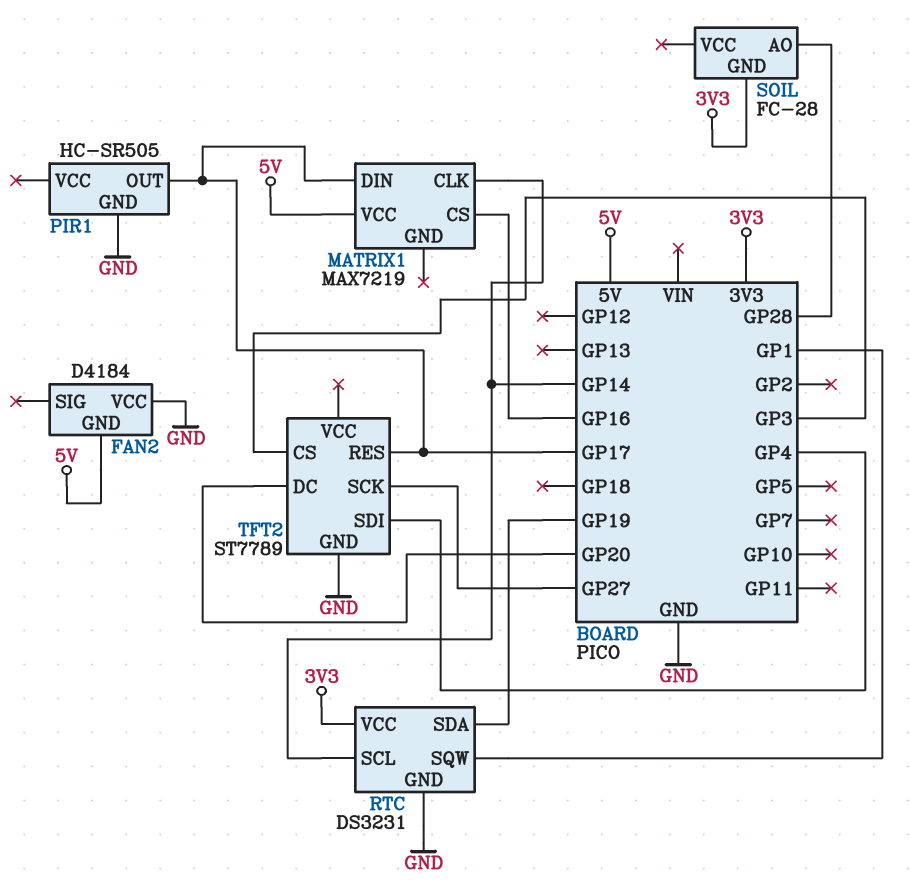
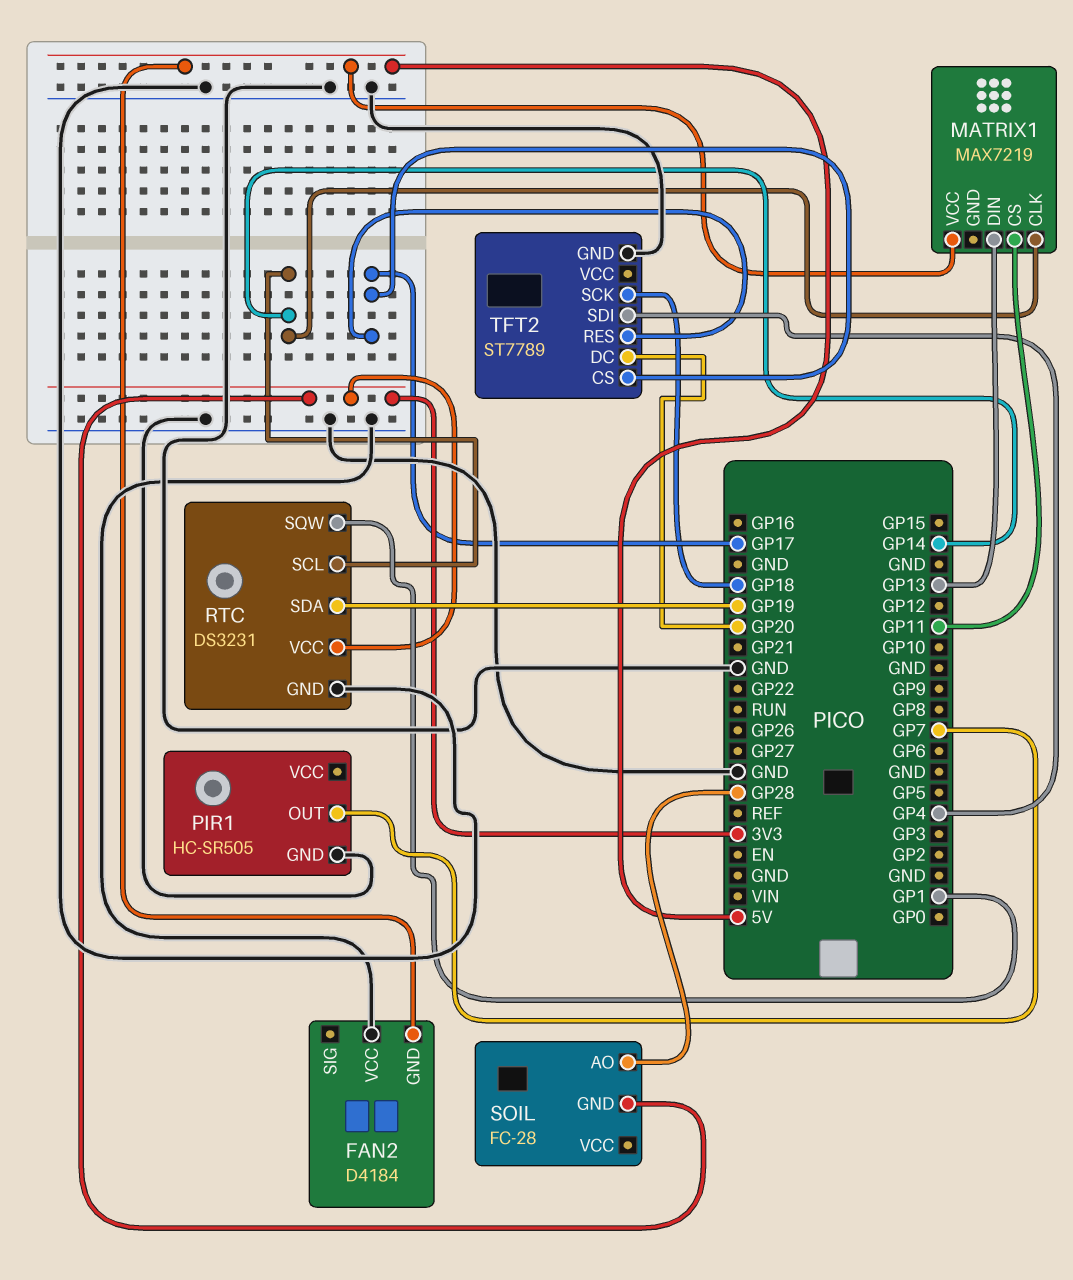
MATRIX1 pin CS: GP16 -> GP11
MATRIX1 pin DIN: GP17 -> GP13
PIR1 pin OUT: GP17 -> GP7
TFT2 pin CS: GP3 -> GP17
TFT2 pin SCK: GP27 -> GP18

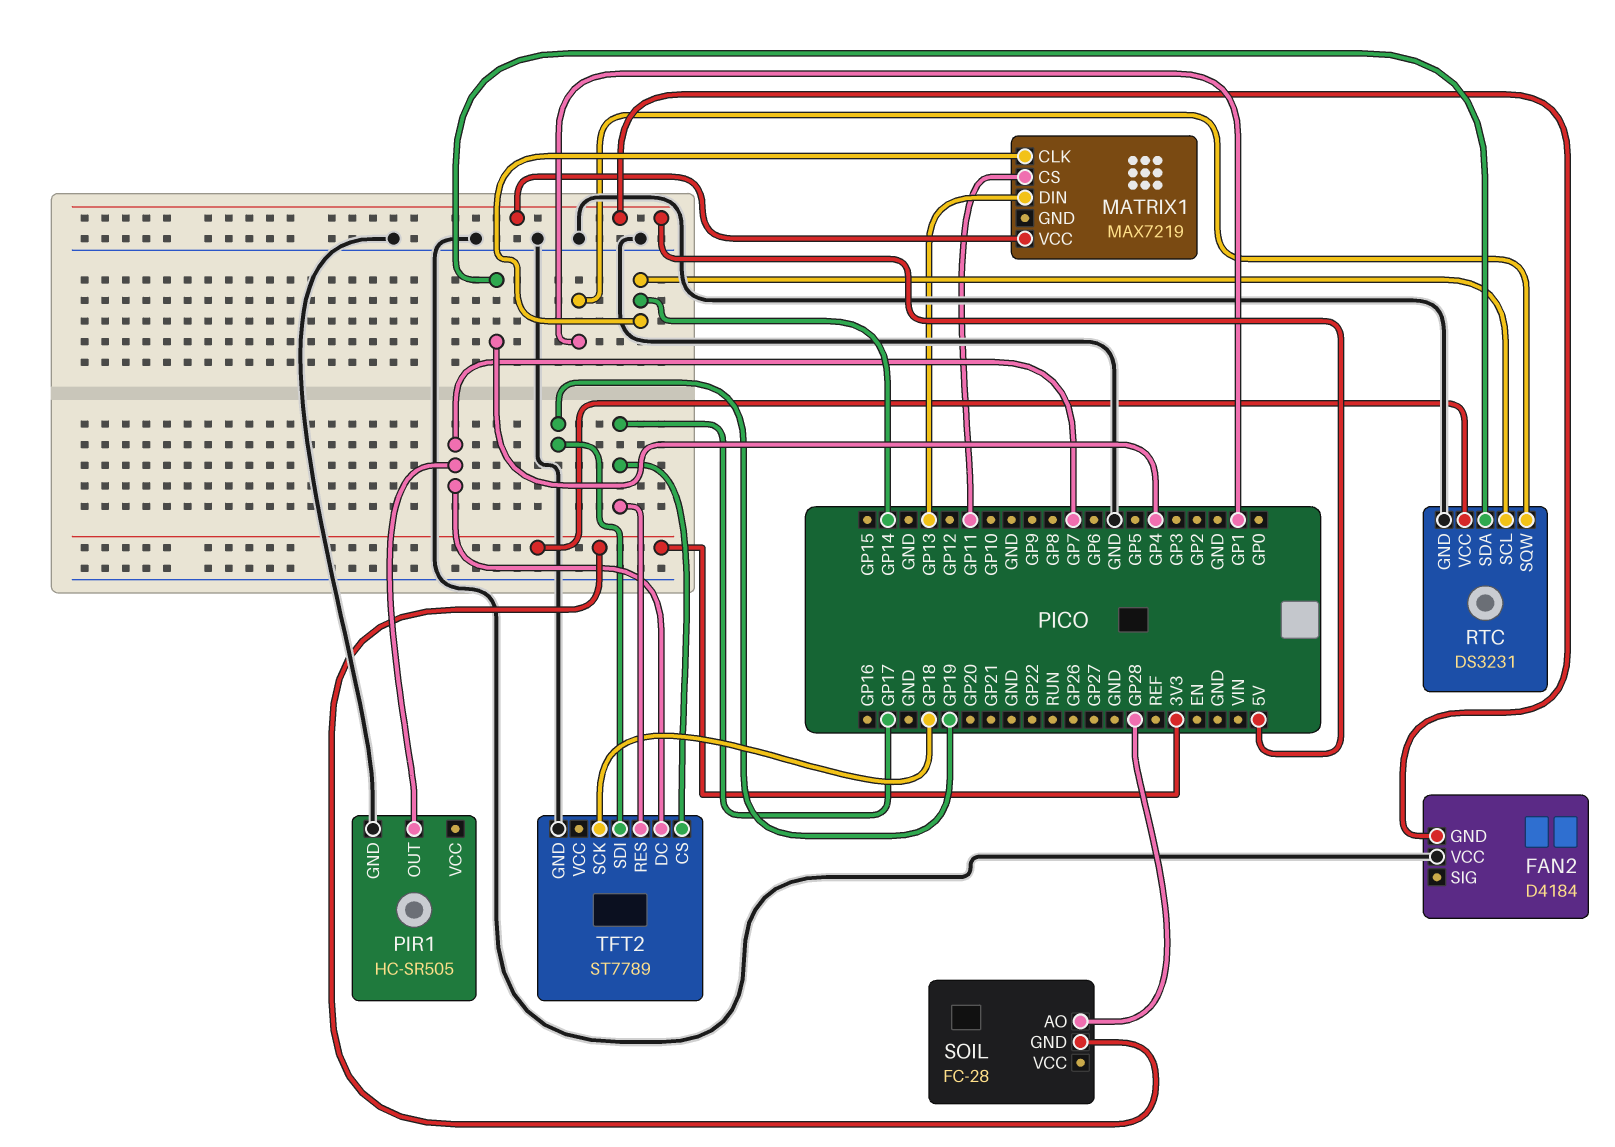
RTC pin SDA: GP19 -> GP4
TFT2 pin DC: GP20 -> GP7
TFT2 pin SDI: GP4 -> GP19

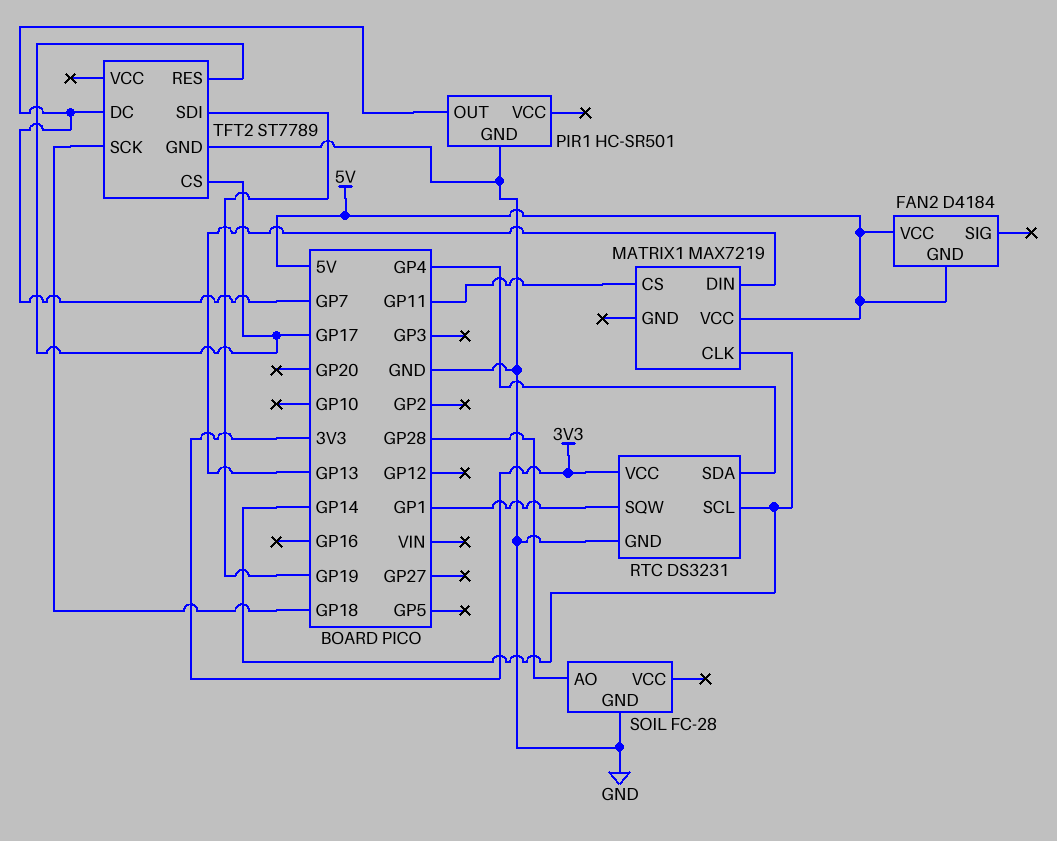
FAN2 pin VCC: GND -> 5V
PIR1: HC-SR505 -> HC-SR501
SOIL pin GND: 3V3 -> GND

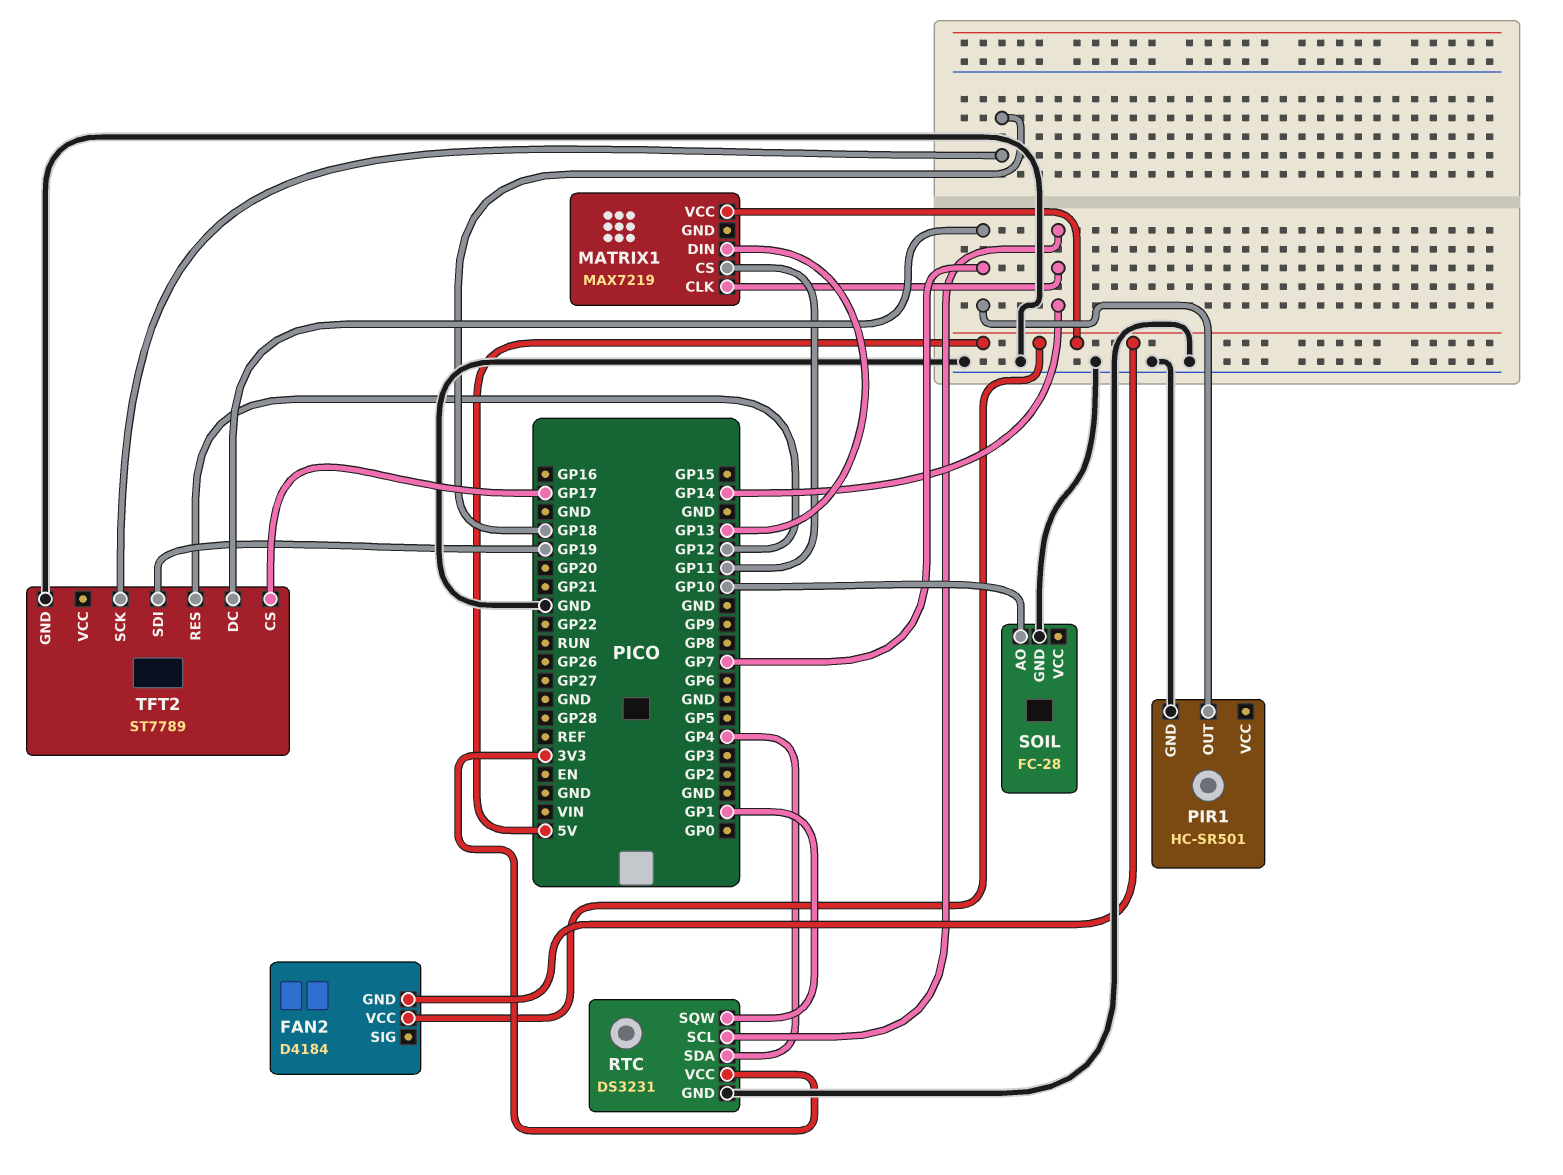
SOIL pin AO: GP28 -> GP10
TFT2 pin RES: GP17 -> GP12

